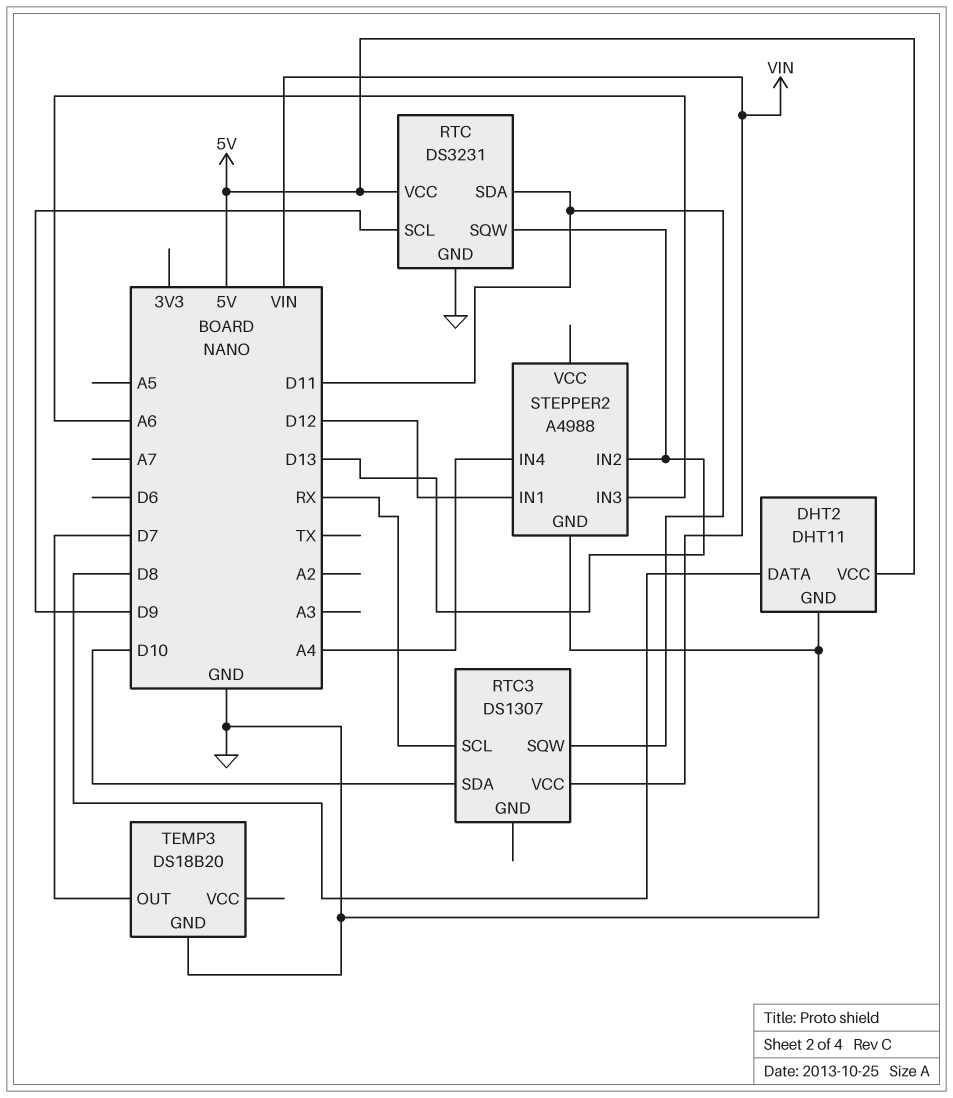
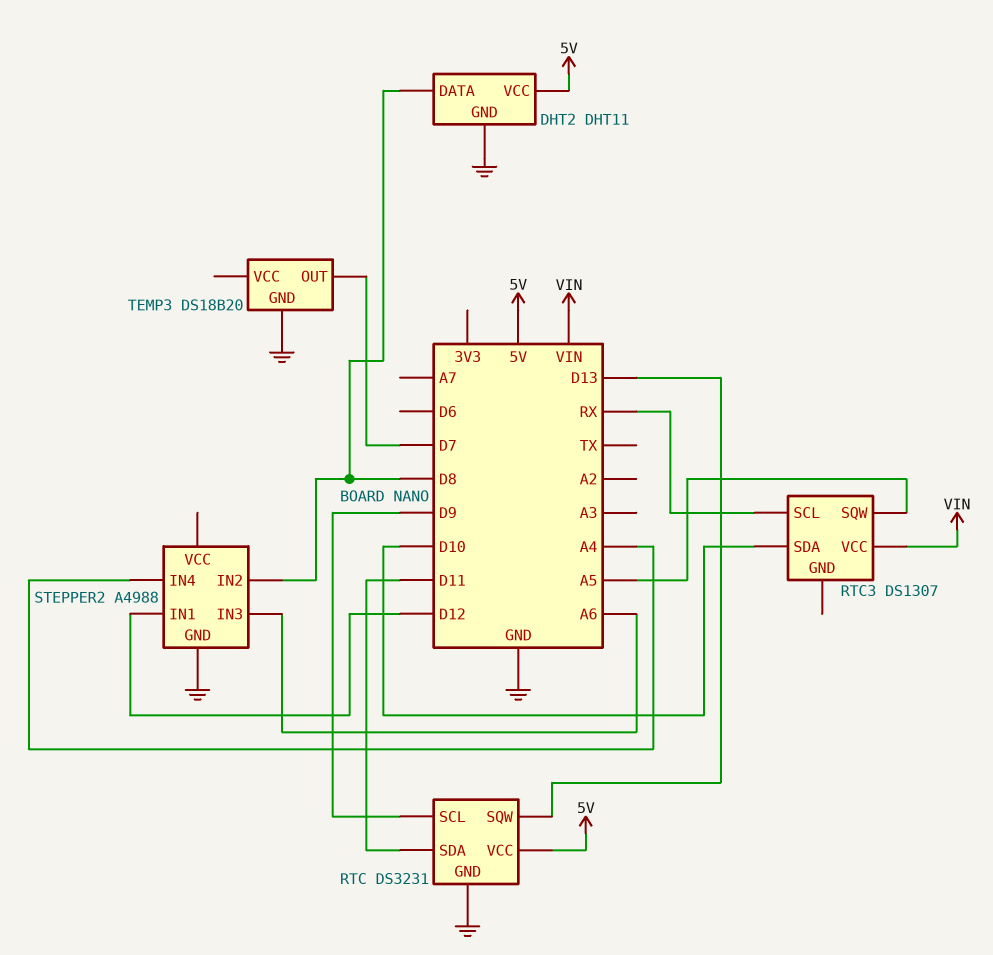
RTC3 pin SQW: D11 -> A5
STEPPER2 pin IN2: D13 -> D8

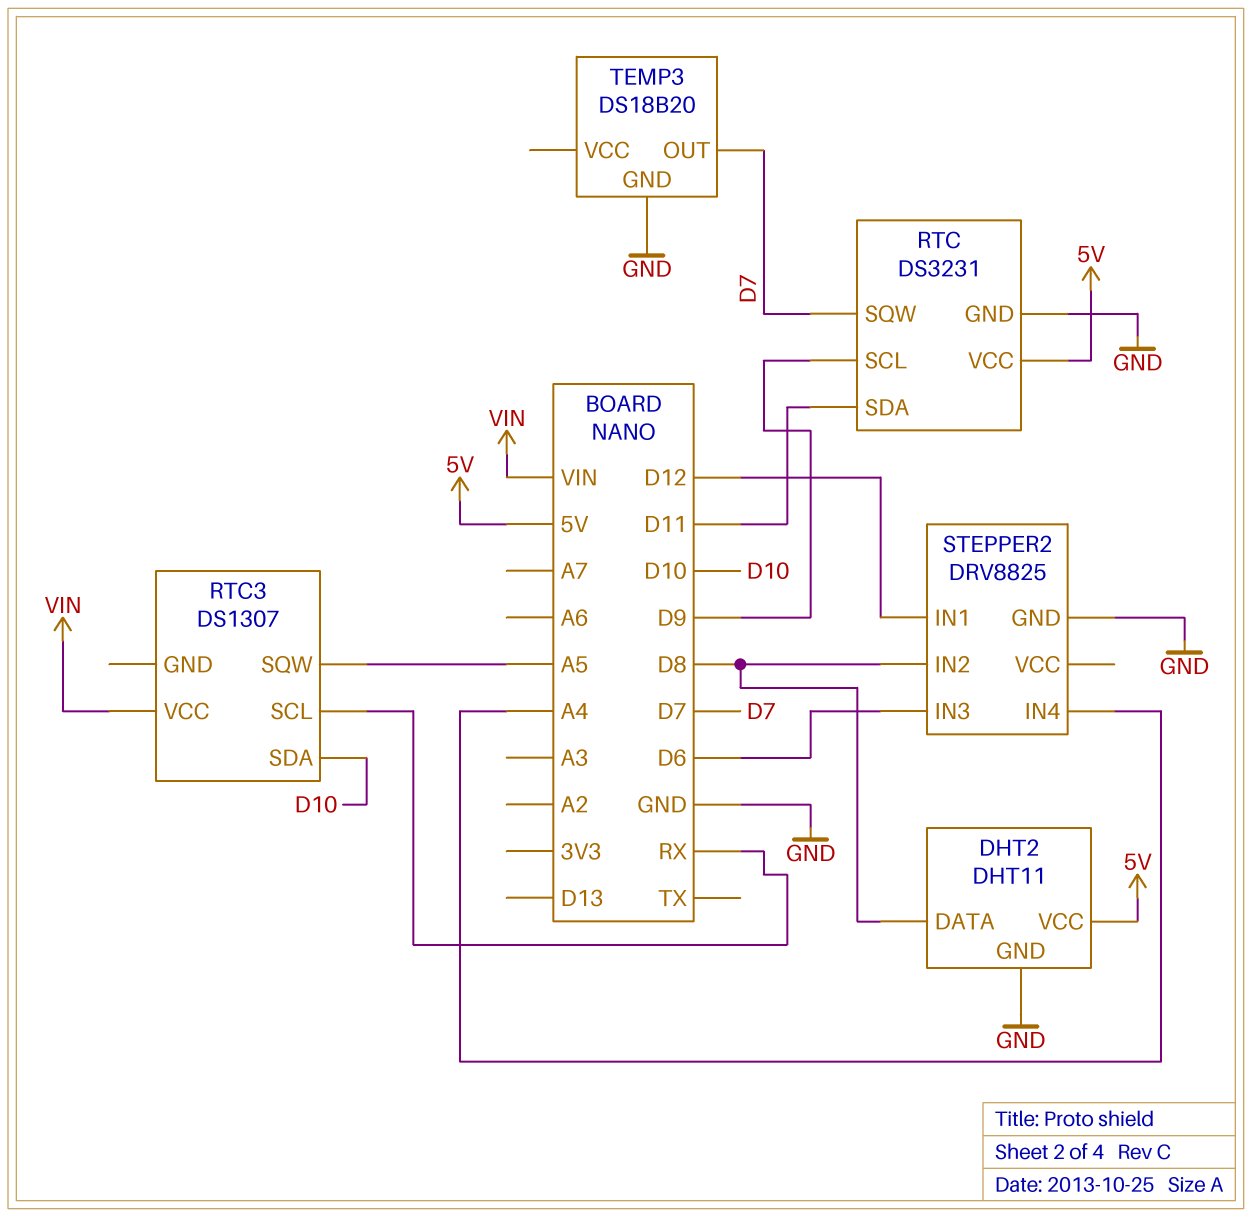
RTC pin SQW: D13 -> D7
STEPPER2: A4988 -> DRV8825
STEPPER2 pin IN3: A6 -> D6

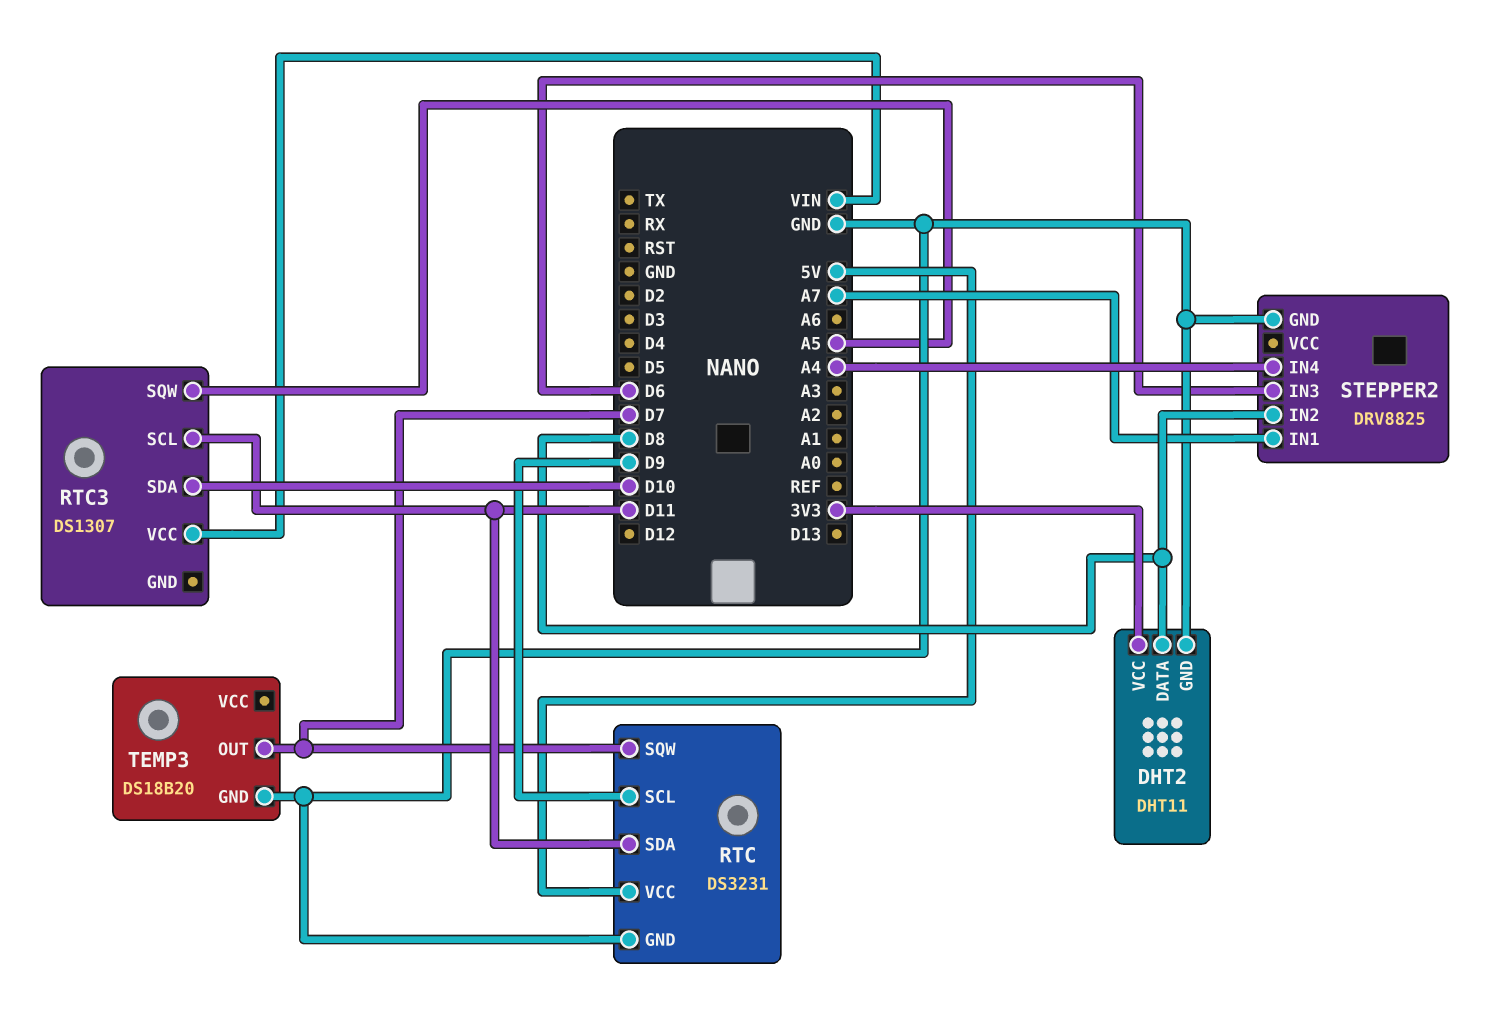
DHT2 pin VCC: 5V -> 3V3
RTC3 pin SCL: RX -> D11
STEPPER2 pin IN1: D12 -> A7

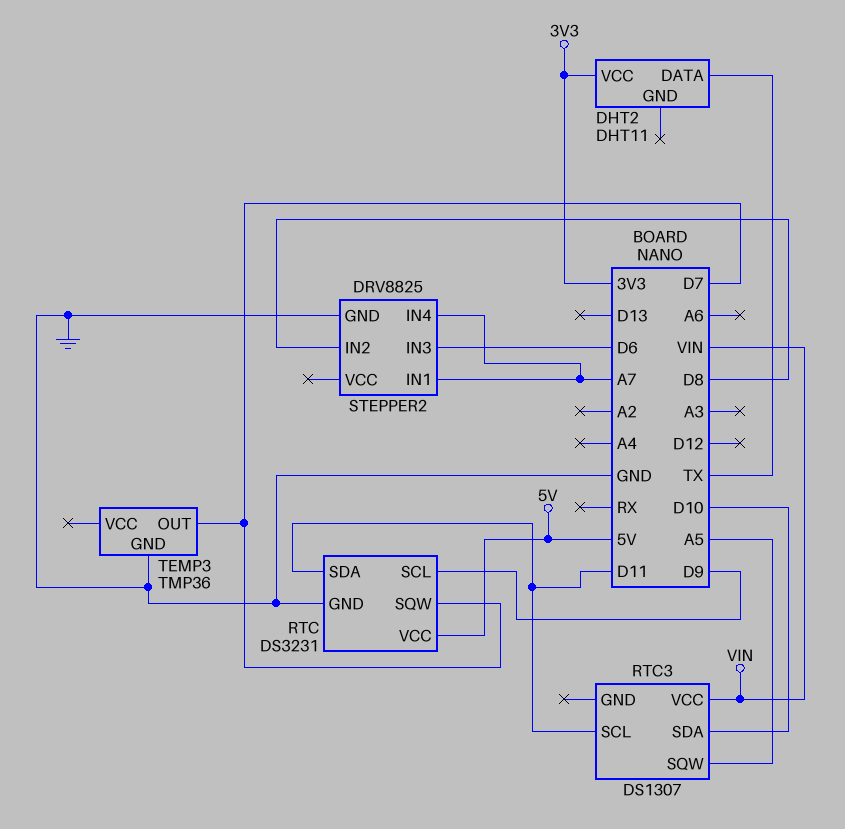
DHT2 pin DATA: D8 -> TX
DHT2 pin GND: GND -> none
STEPPER2 pin IN4: A4 -> A7
TEMP3: DS18B20 -> TMP36

